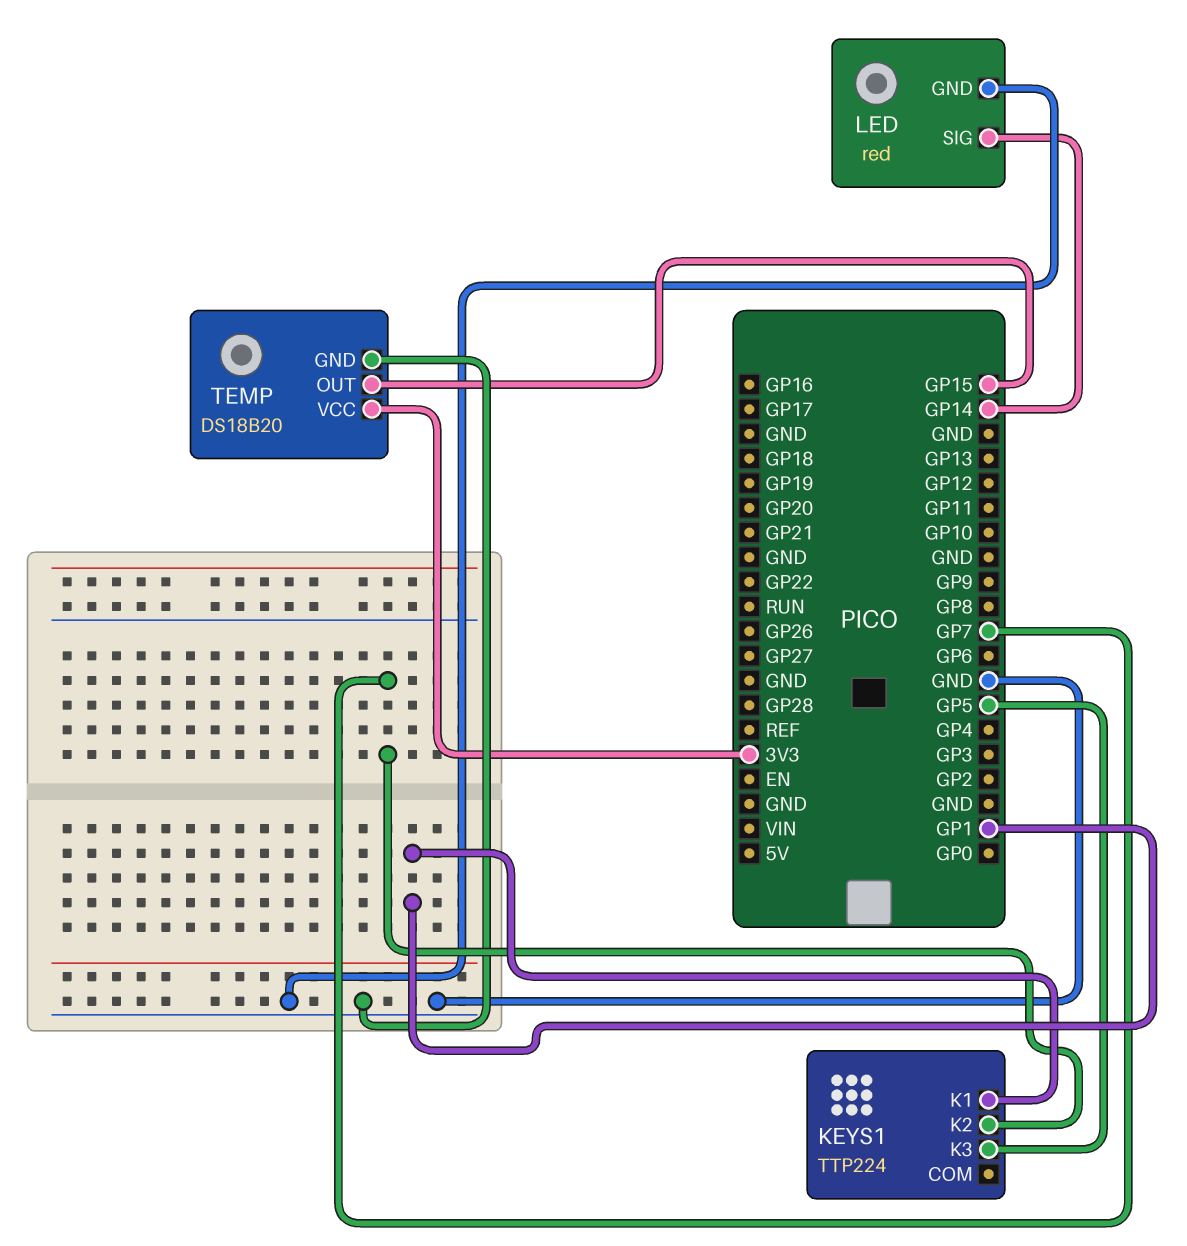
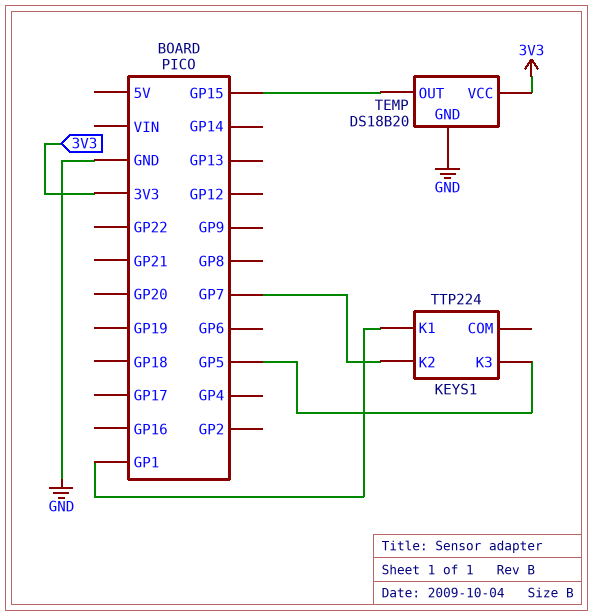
LED: red -> none
LED pin GND: GND -> none
LED pin SIG: GP14 -> none

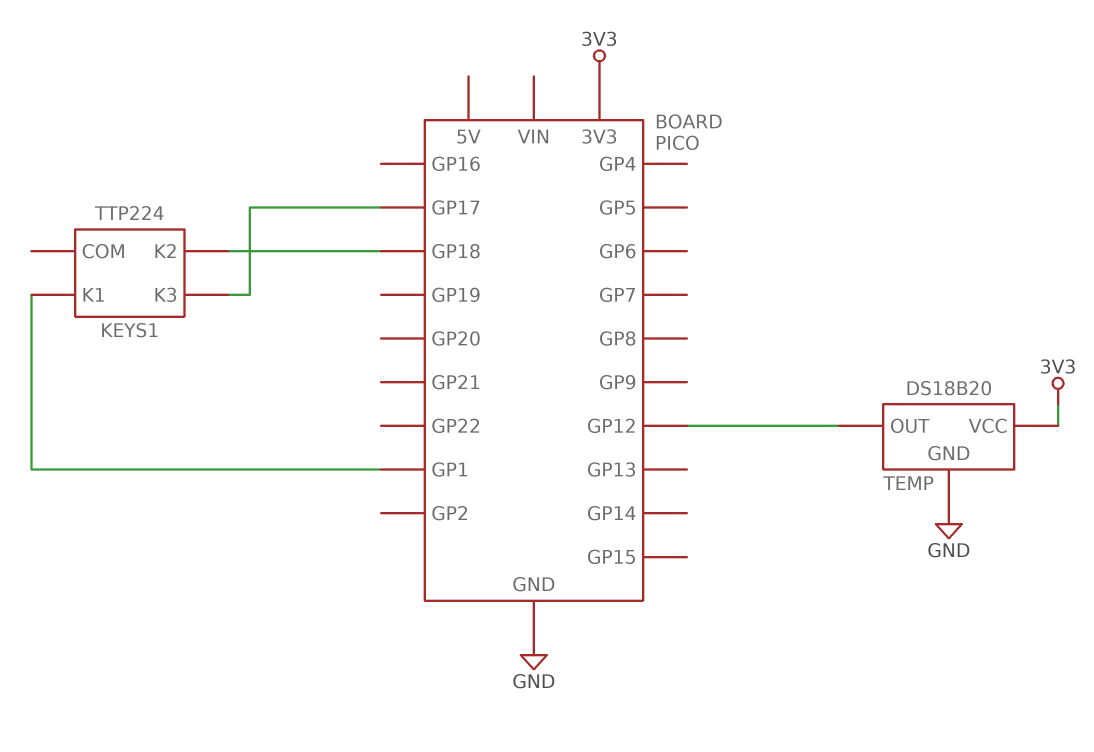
KEYS1 pin K2: GP7 -> GP18
KEYS1 pin K3: GP5 -> GP17
TEMP pin OUT: GP15 -> GP12

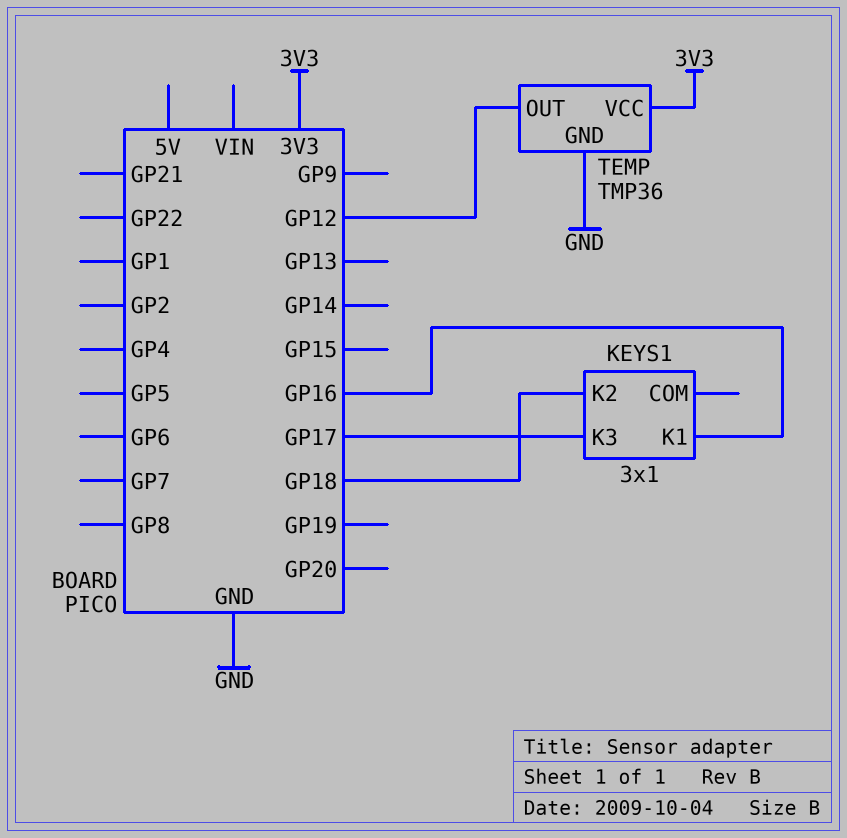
KEYS1: TTP224 -> 3x1
KEYS1 pin K1: GP1 -> GP16
TEMP: DS18B20 -> TMP36

